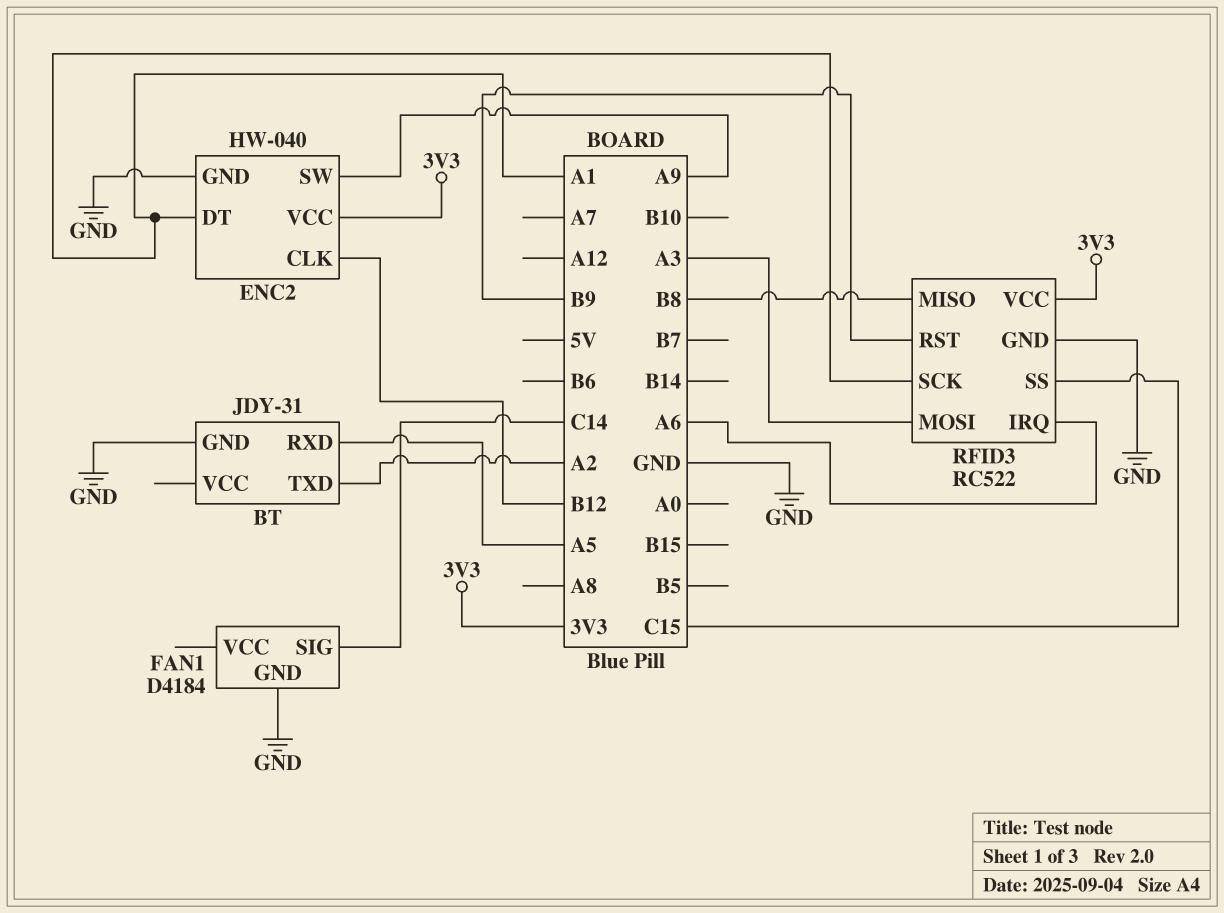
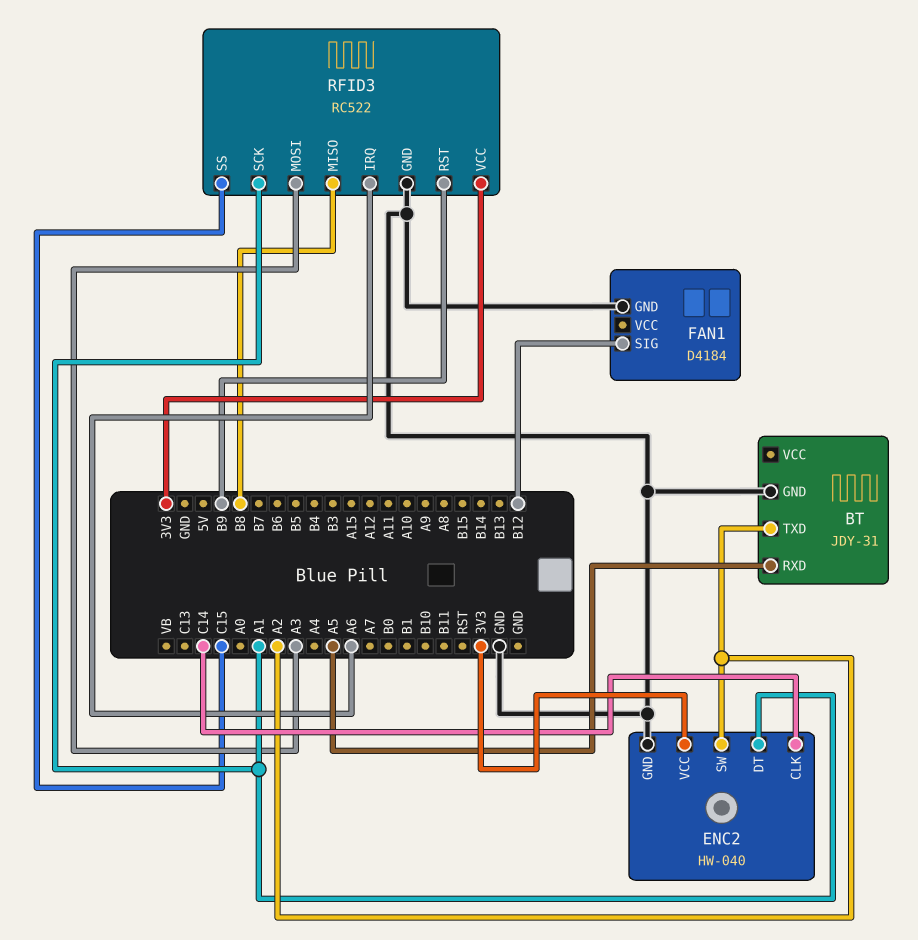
ENC2 pin CLK: B12 -> C14
ENC2 pin SW: A9 -> A2
FAN1 pin SIG: C14 -> B12

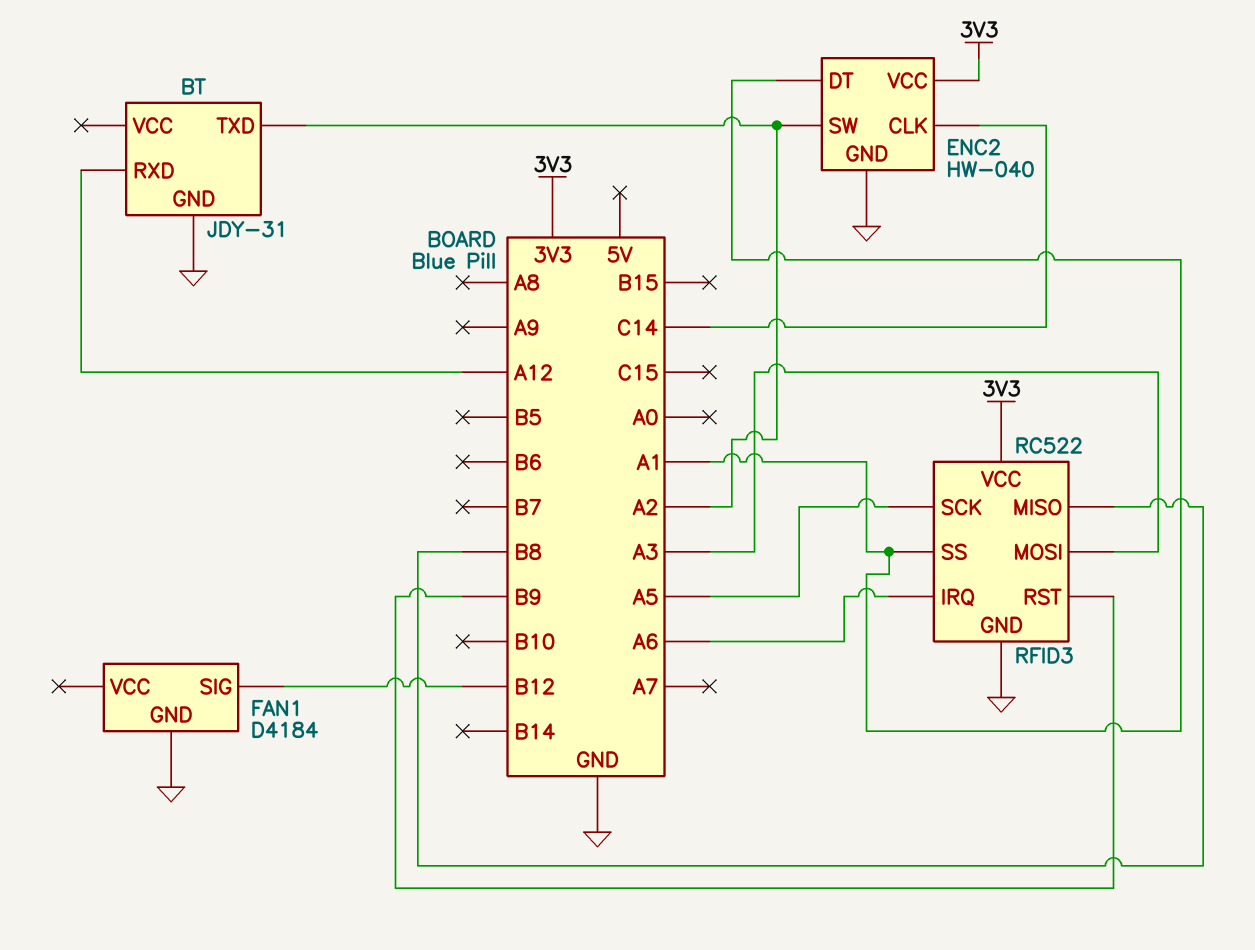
BT pin RXD: A5 -> A12
RFID3 pin SCK: A1 -> A5
RFID3 pin SS: C15 -> A1

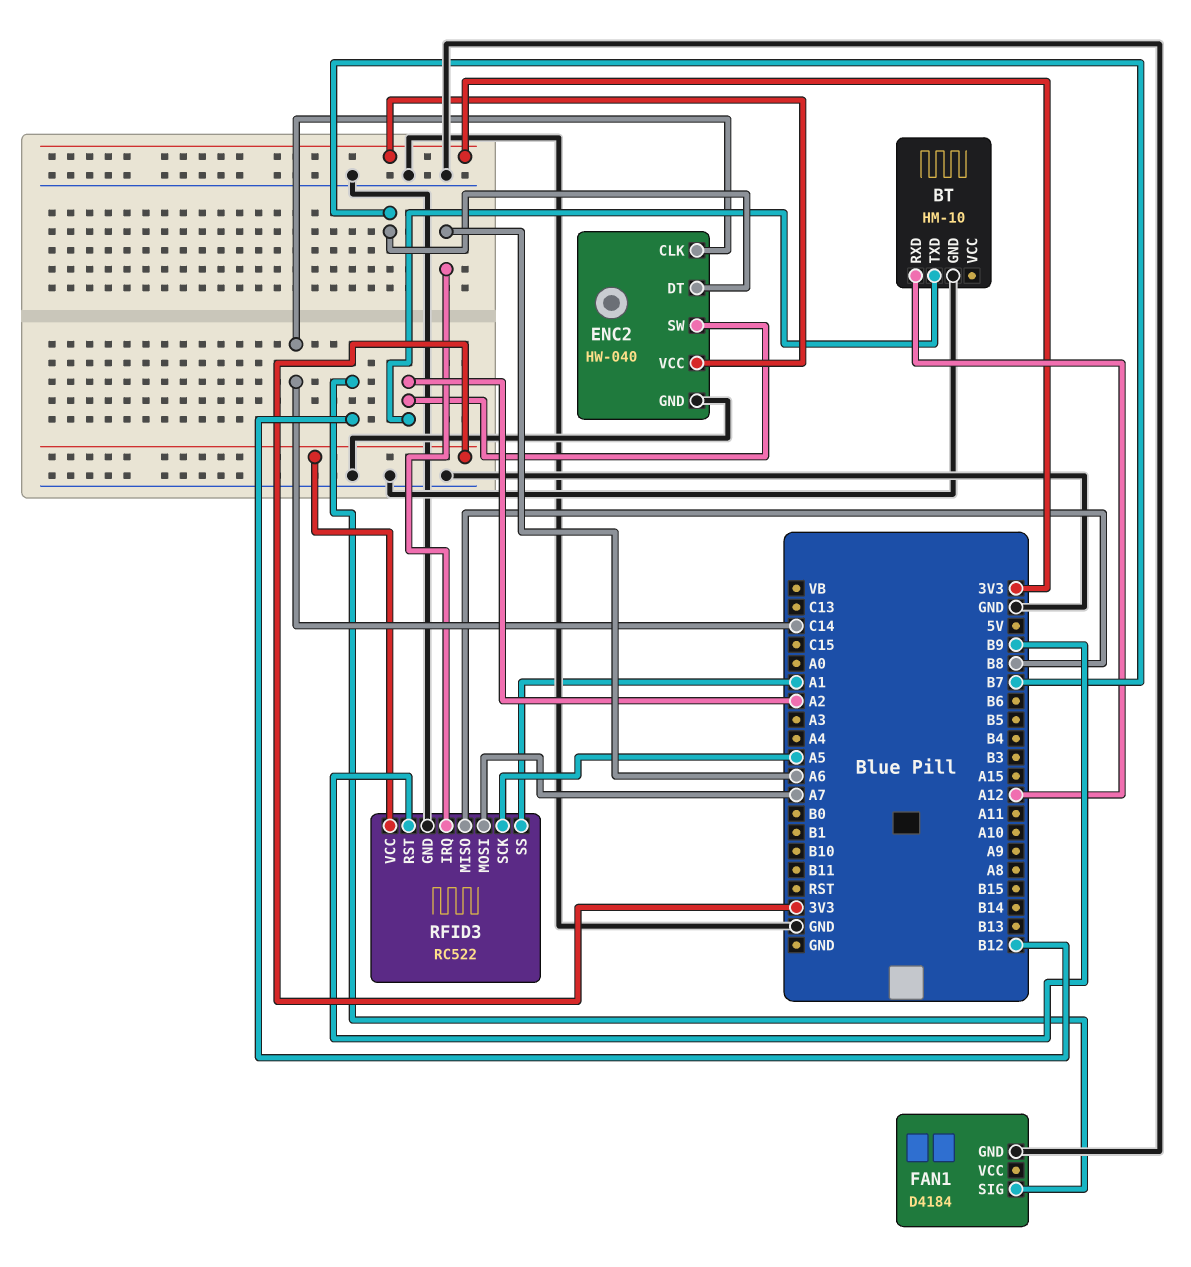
BT: JDY-31 -> HM-10
ENC2 pin DT: A1 -> B7
RFID3 pin MOSI: A3 -> A7

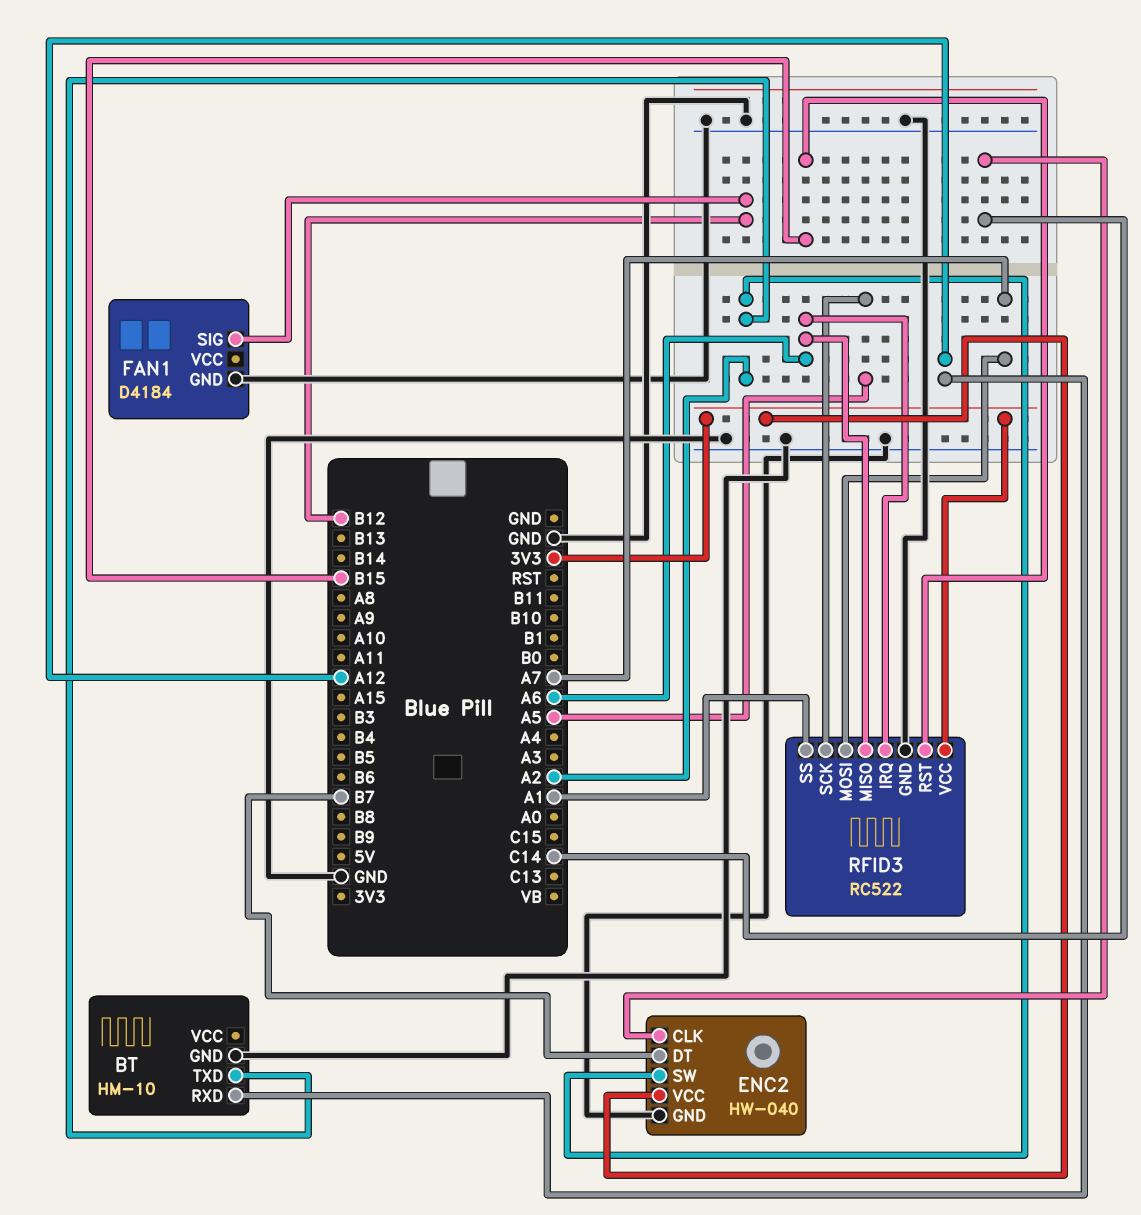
RFID3 pin MISO: B8 -> A6
RFID3 pin RST: B9 -> B15

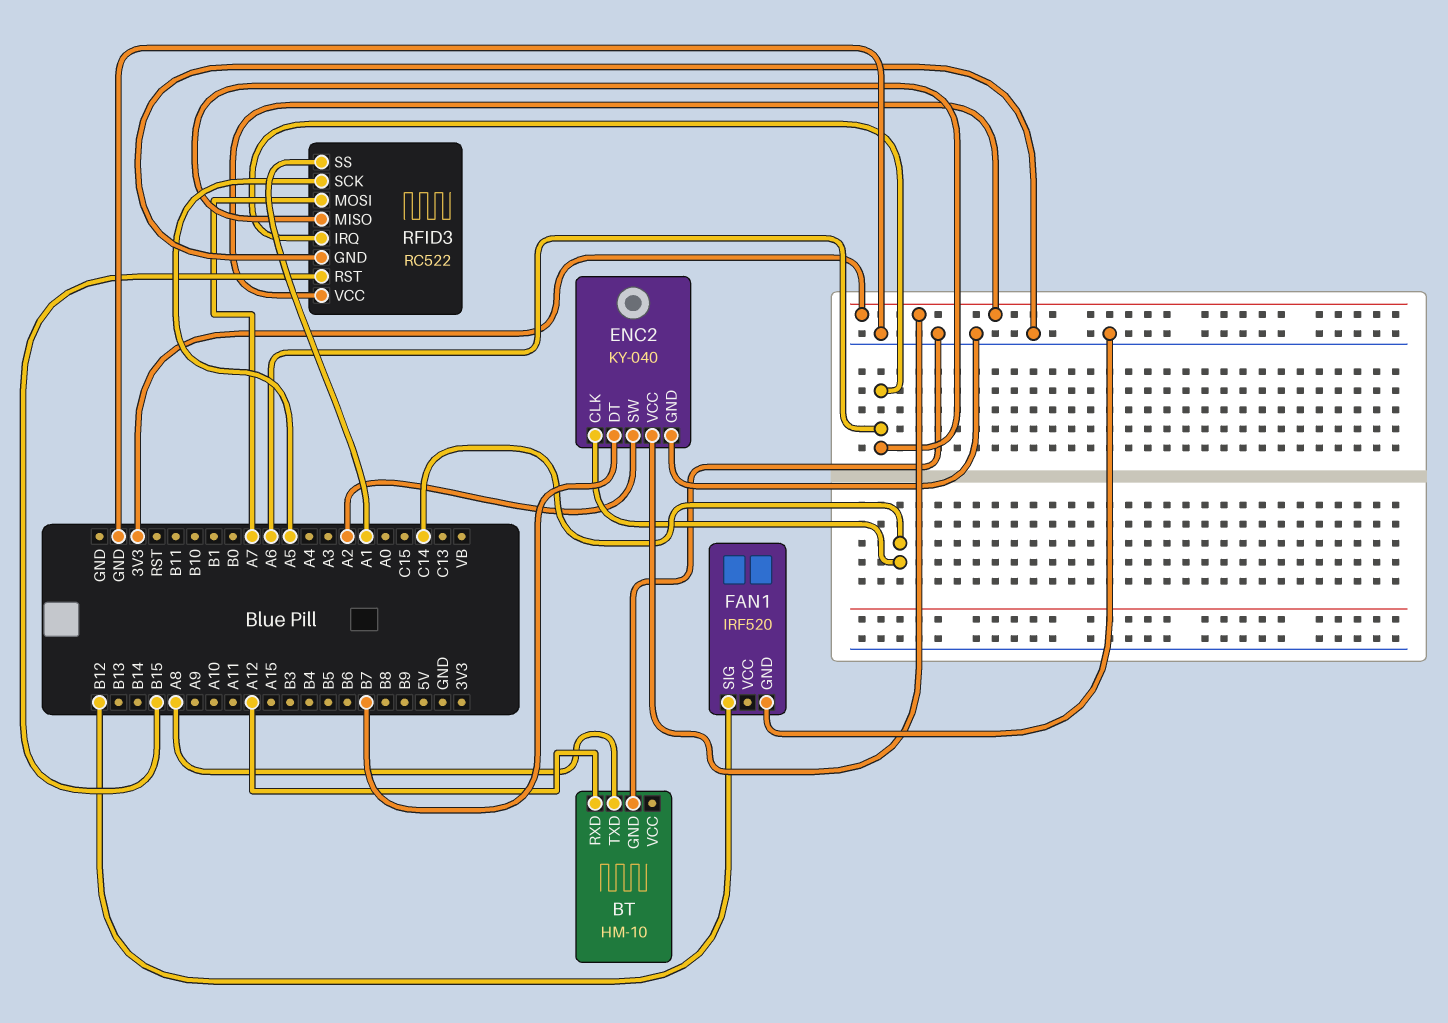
BT pin TXD: A2 -> A8
ENC2: HW-040 -> KY-040
FAN1: D4184 -> IRF520

